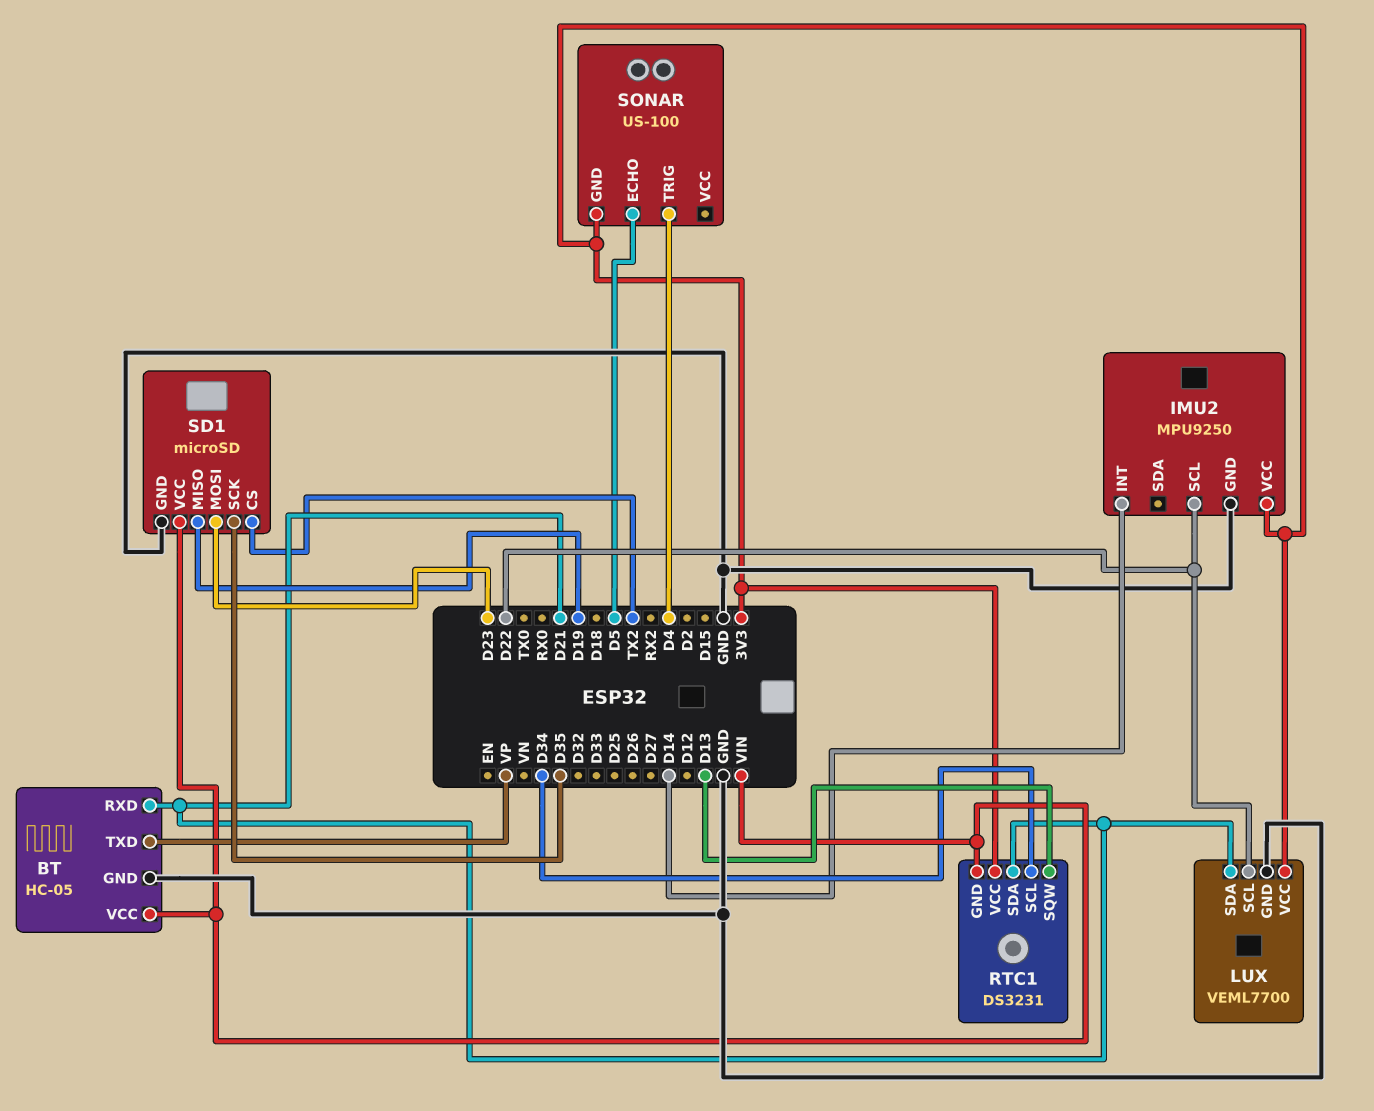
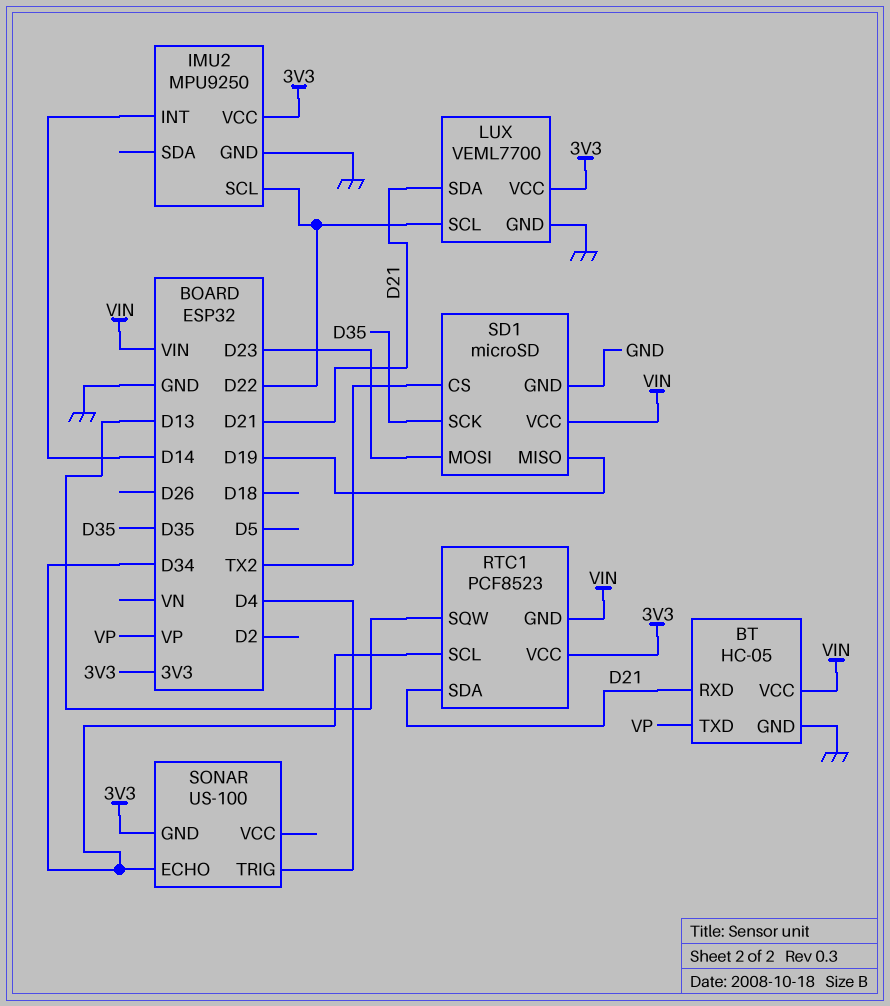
RTC1: DS3231 -> PCF8523
SONAR pin ECHO: D5 -> D34

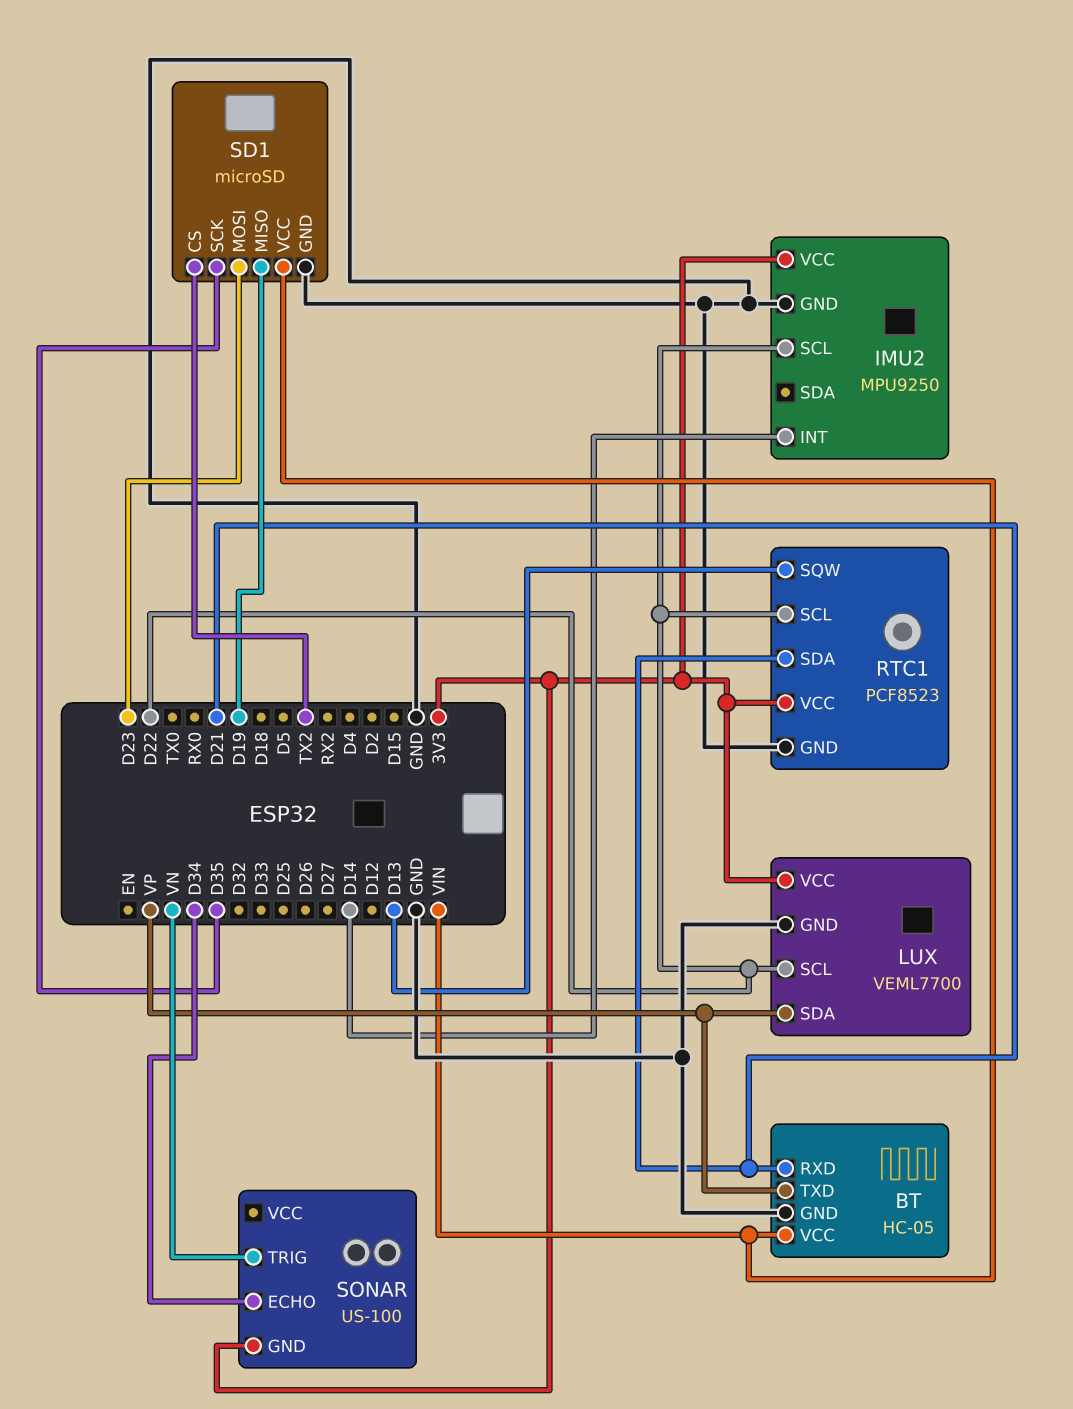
LUX pin SDA: D21 -> VP
RTC1 pin GND: VIN -> GND
RTC1 pin SCL: D34 -> D22
SONAR pin TRIG: D4 -> VN

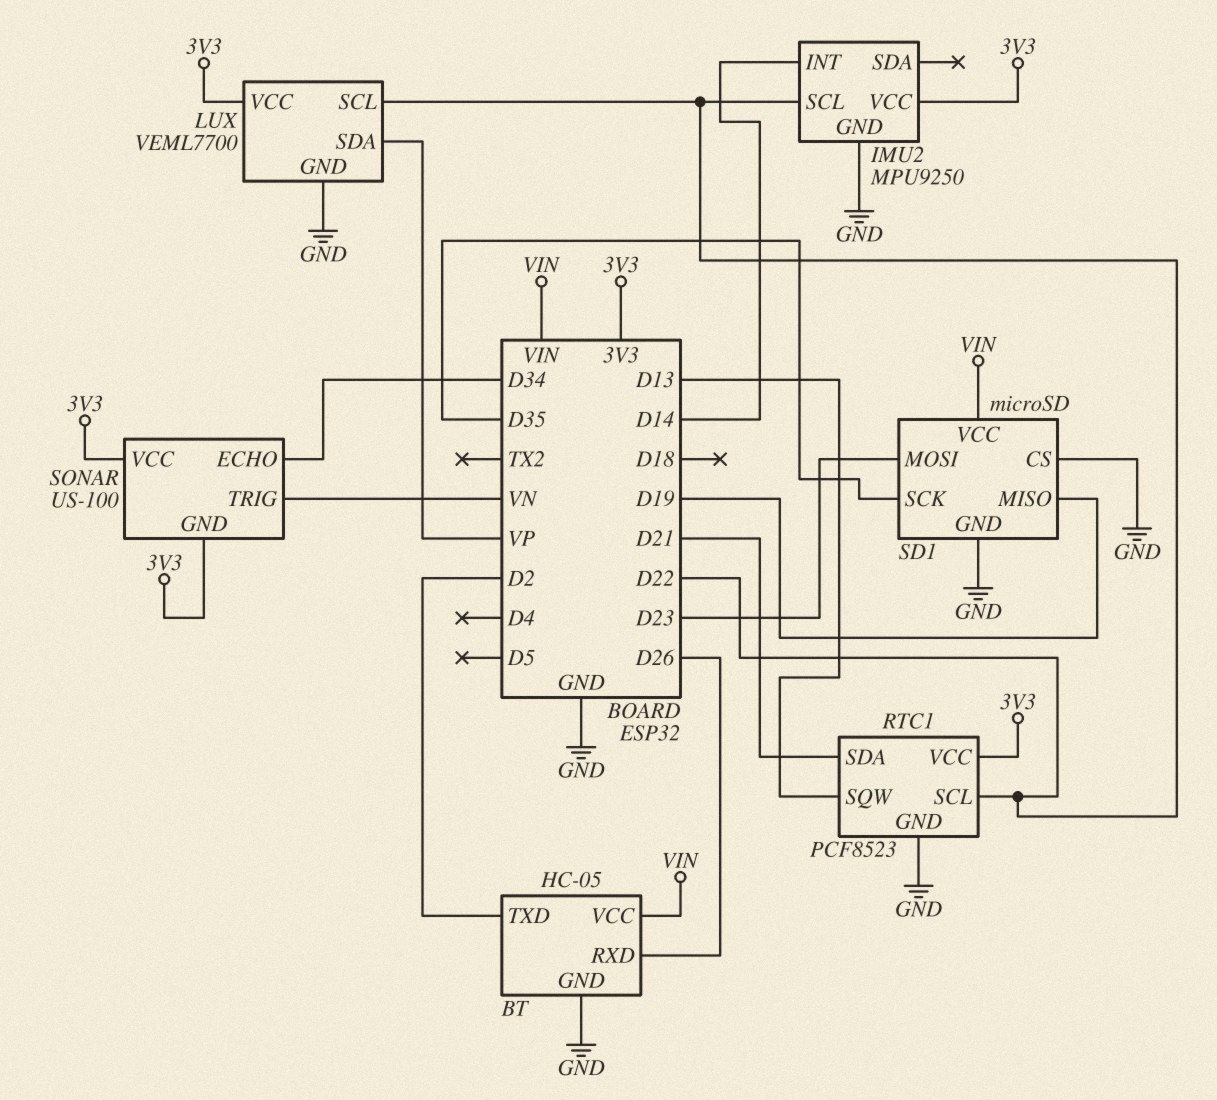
BT pin RXD: D21 -> D26
BT pin TXD: VP -> D2
SD1 pin CS: TX2 -> GND
SONAR pin VCC: none -> 3V3

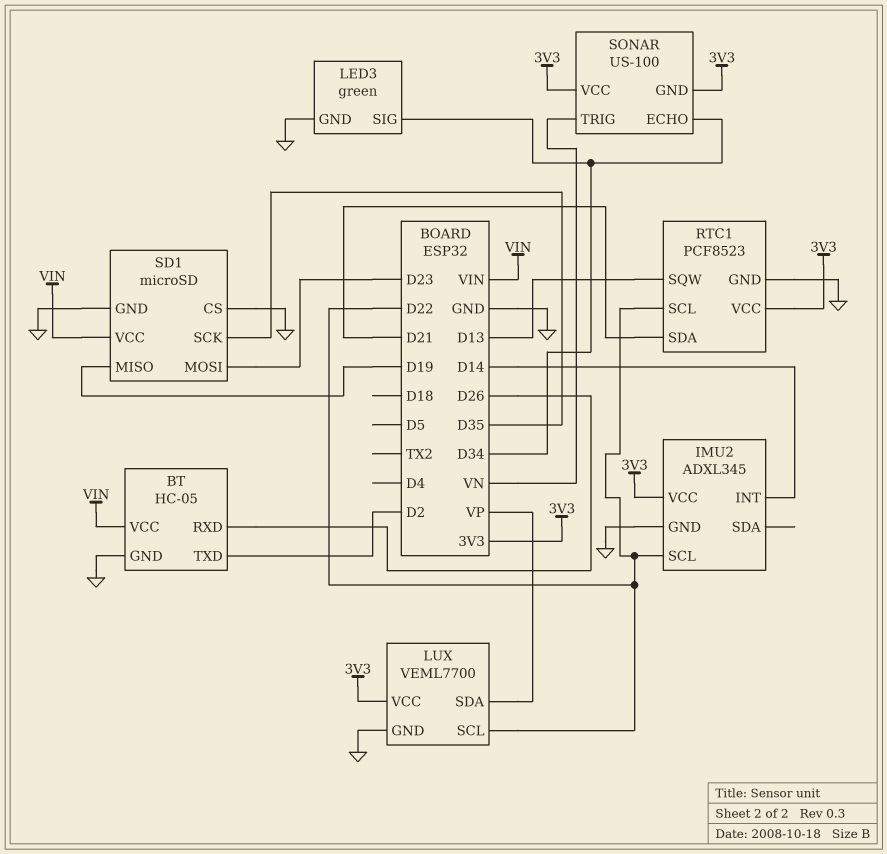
IMU2: MPU9250 -> ADXL345
LED3: none -> green
LED3 pin GND: none -> GND
LED3 pin SIG: none -> D34

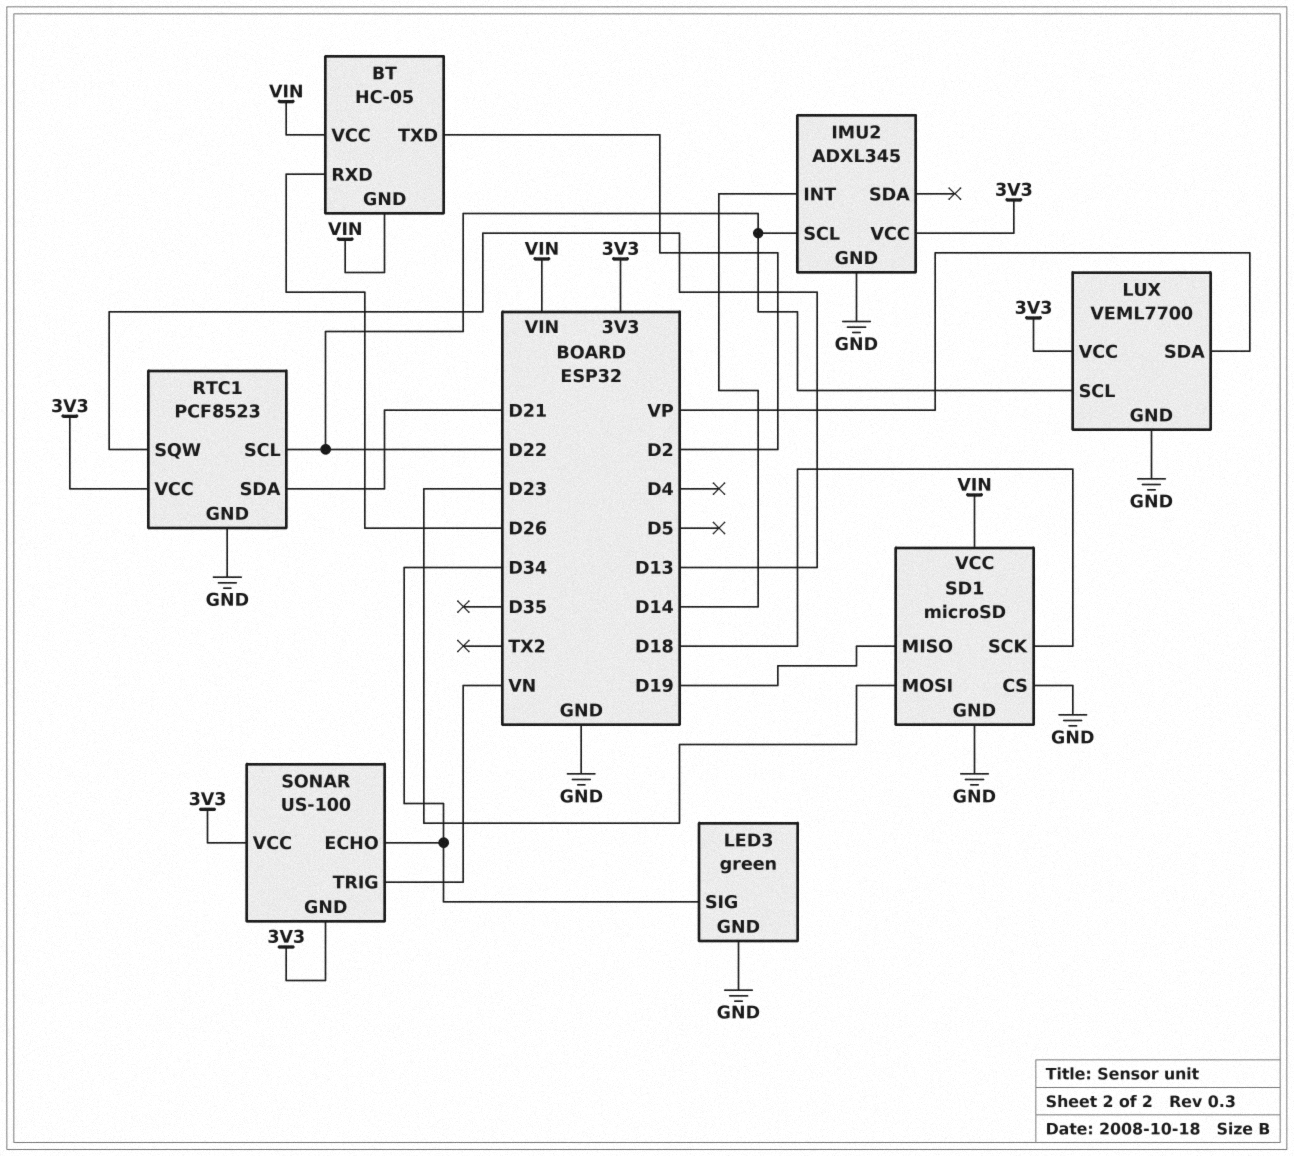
BT pin GND: GND -> VIN
SD1 pin SCK: D35 -> D18

